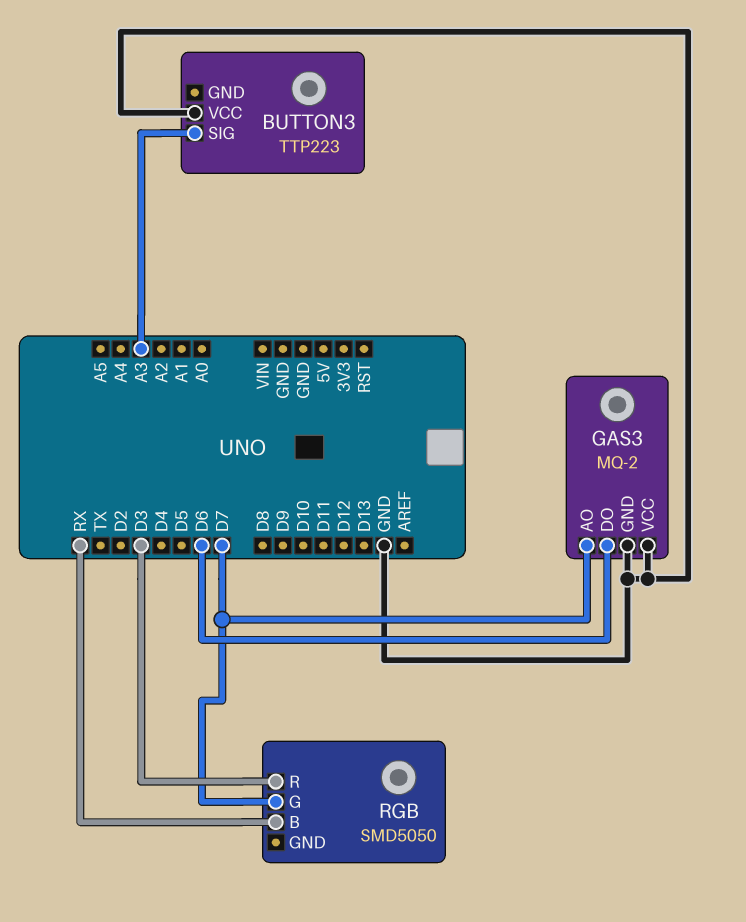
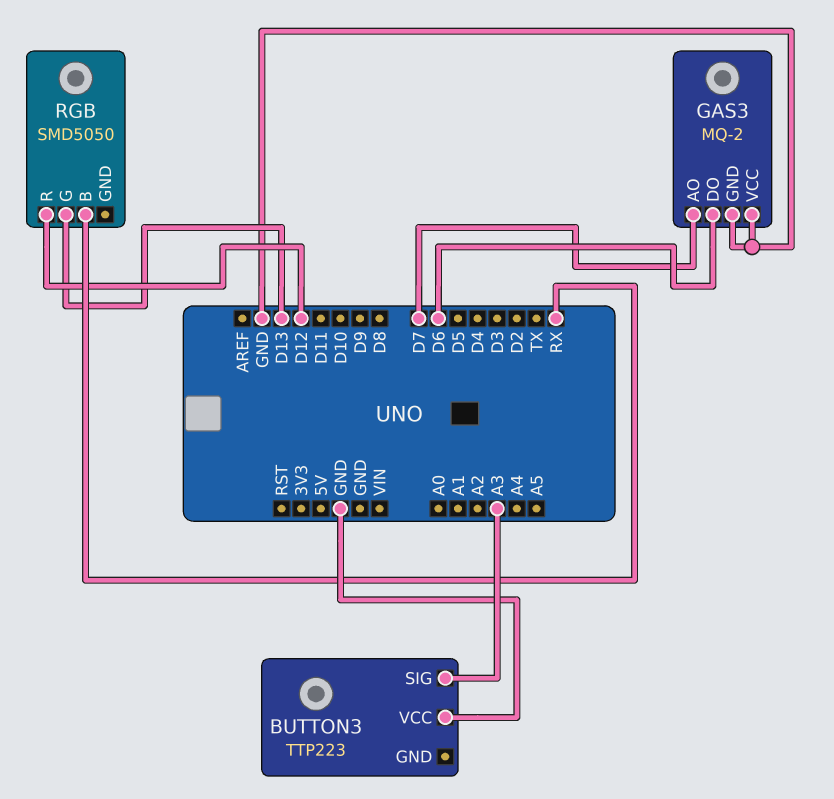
RGB pin G: D7 -> D13
RGB pin R: D3 -> D12

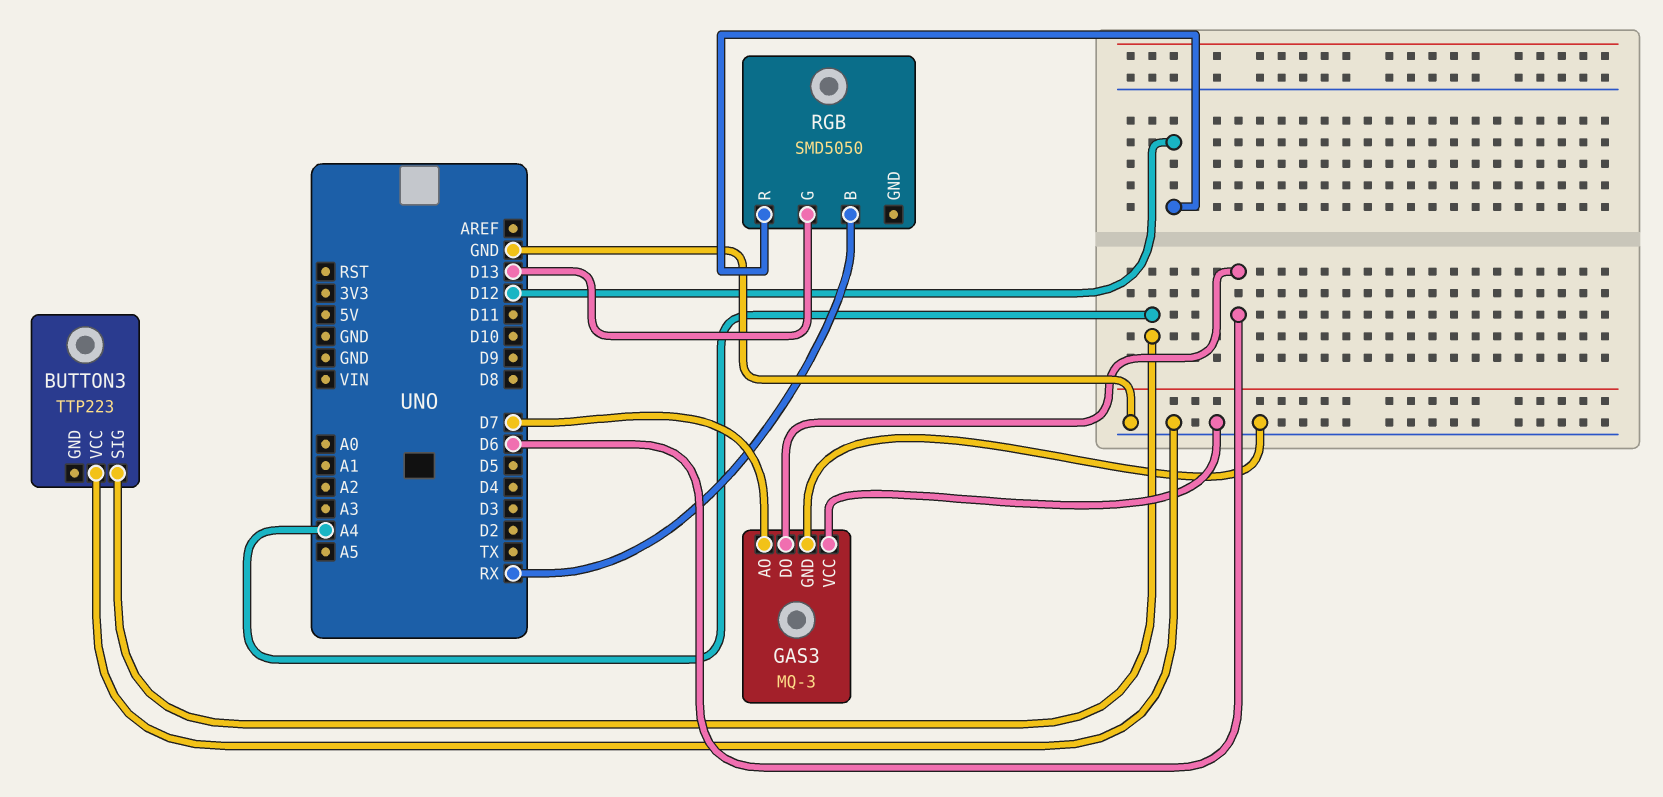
BUTTON3 pin SIG: A3 -> A4
GAS3: MQ-2 -> MQ-3

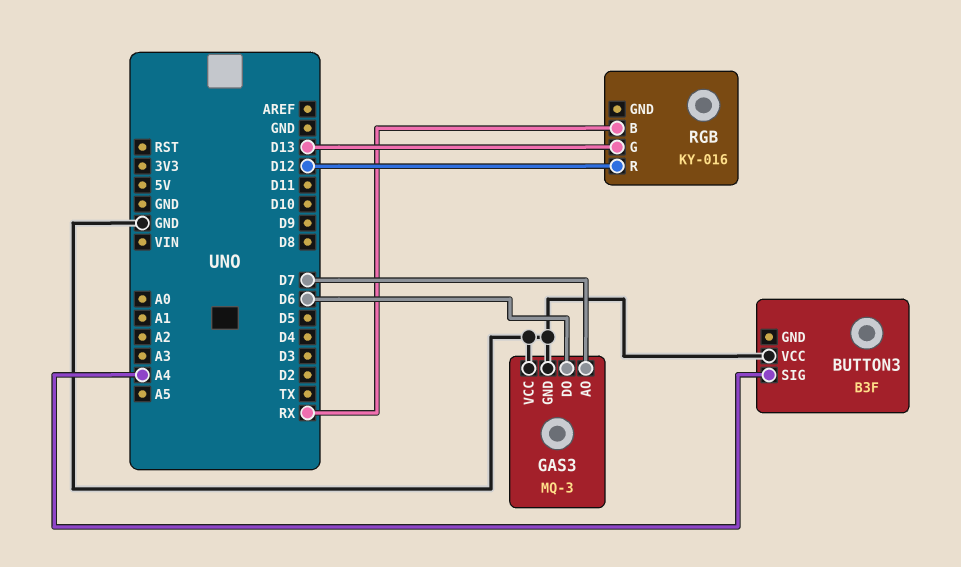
BUTTON3: TTP223 -> B3F
RGB: SMD5050 -> KY-016

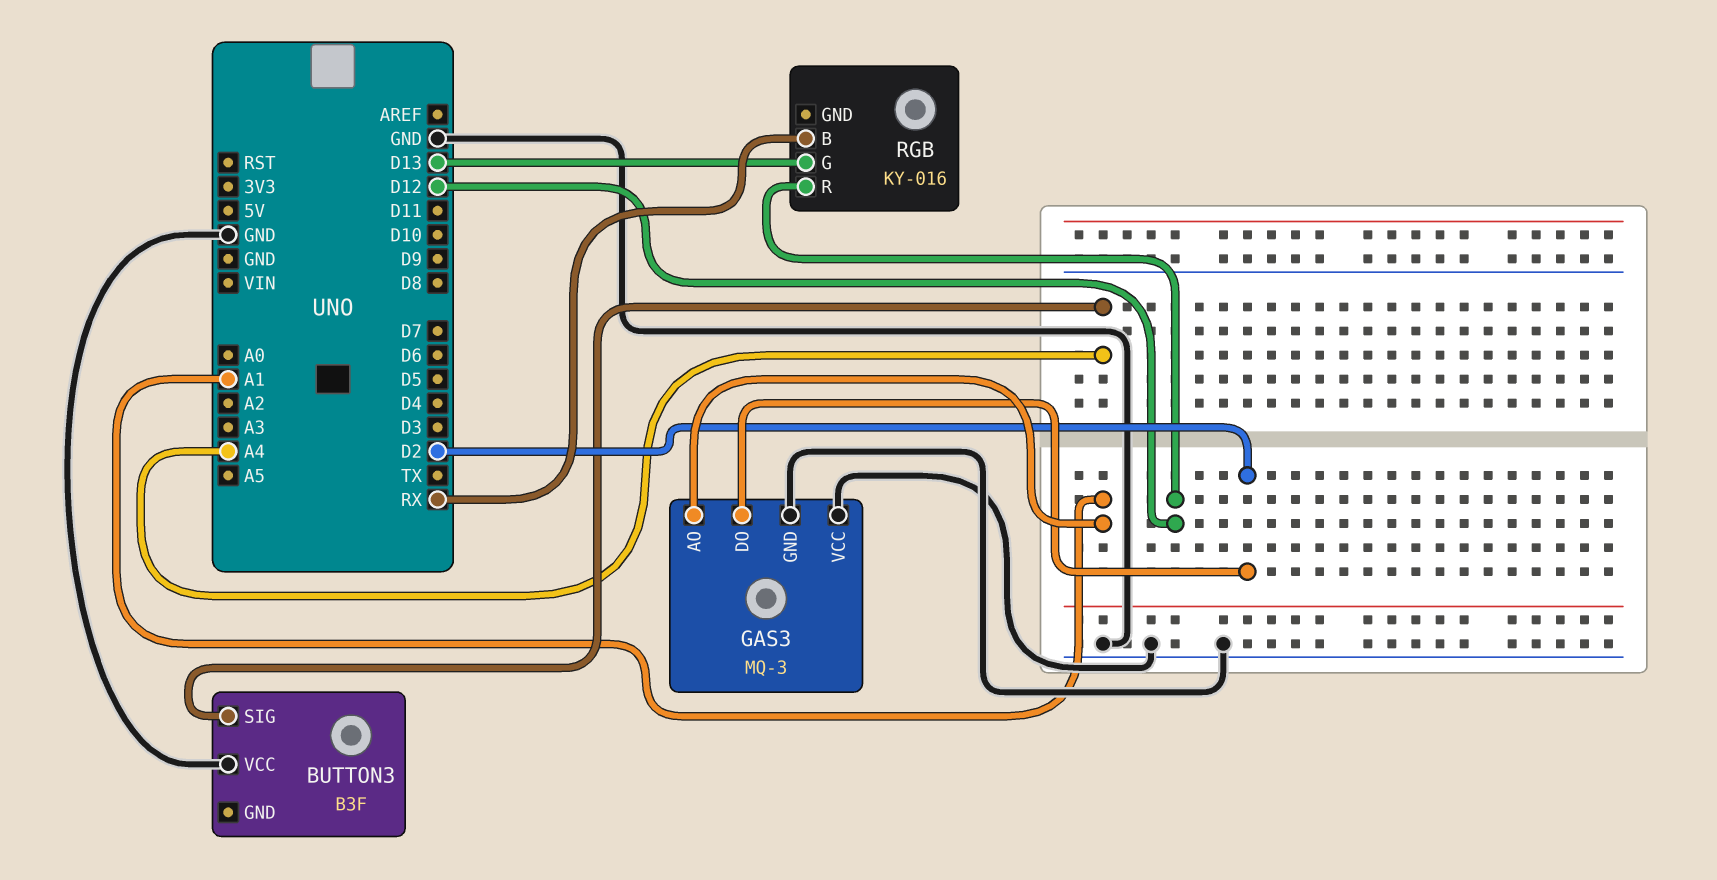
GAS3 pin AO: D7 -> A1
GAS3 pin DO: D6 -> D2

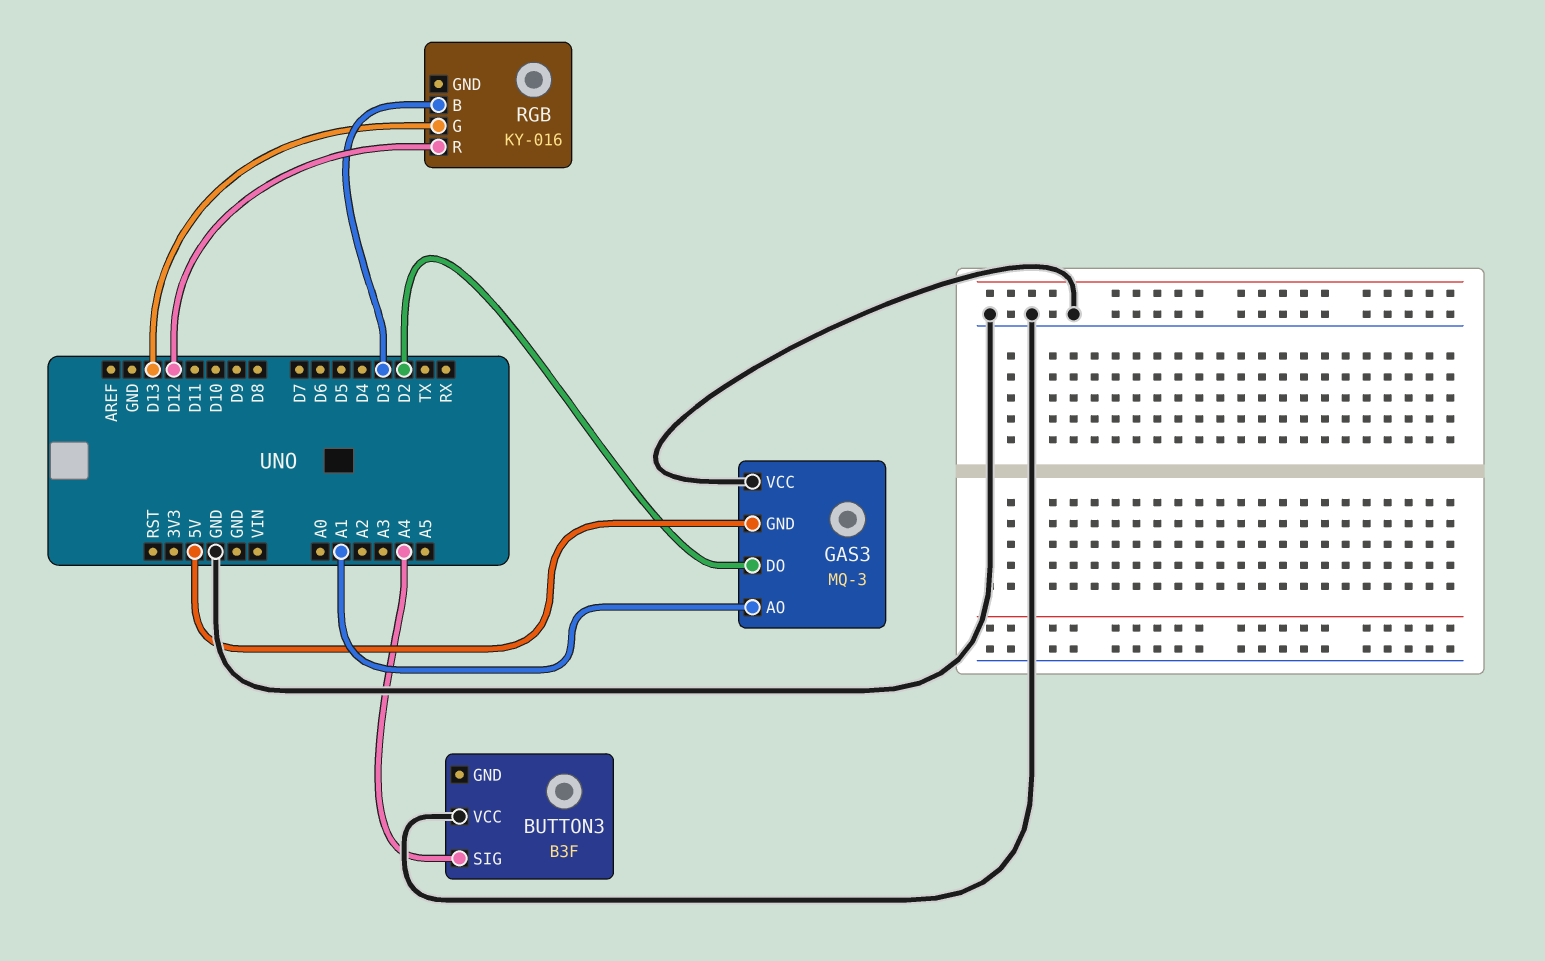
GAS3 pin GND: GND -> 5V
RGB pin B: RX -> D3

